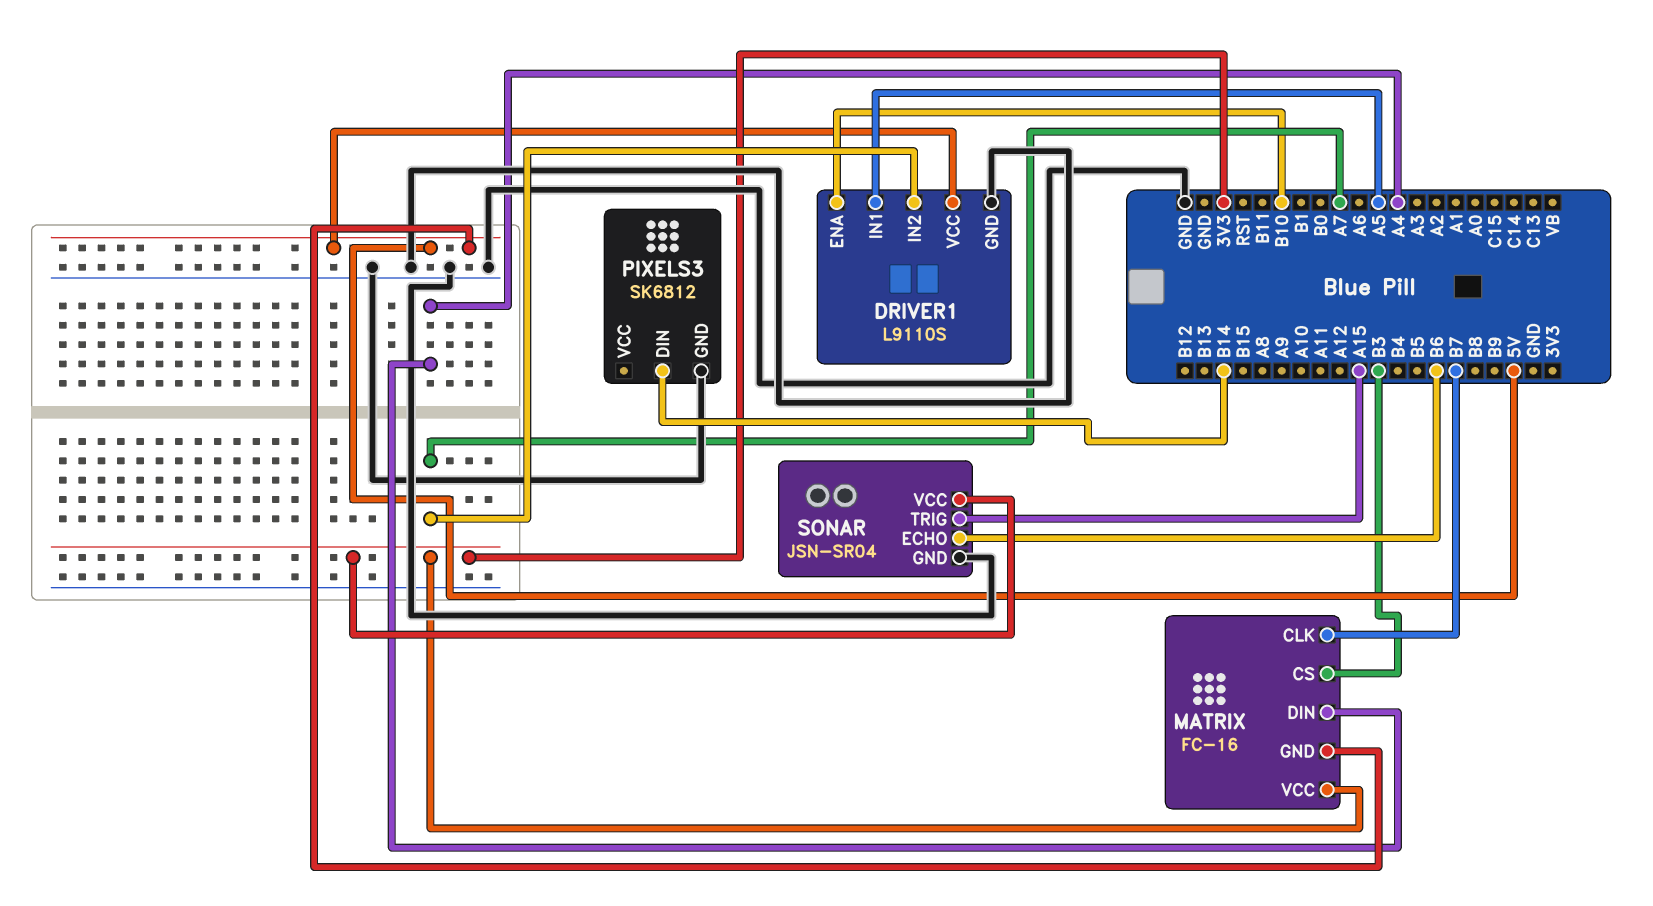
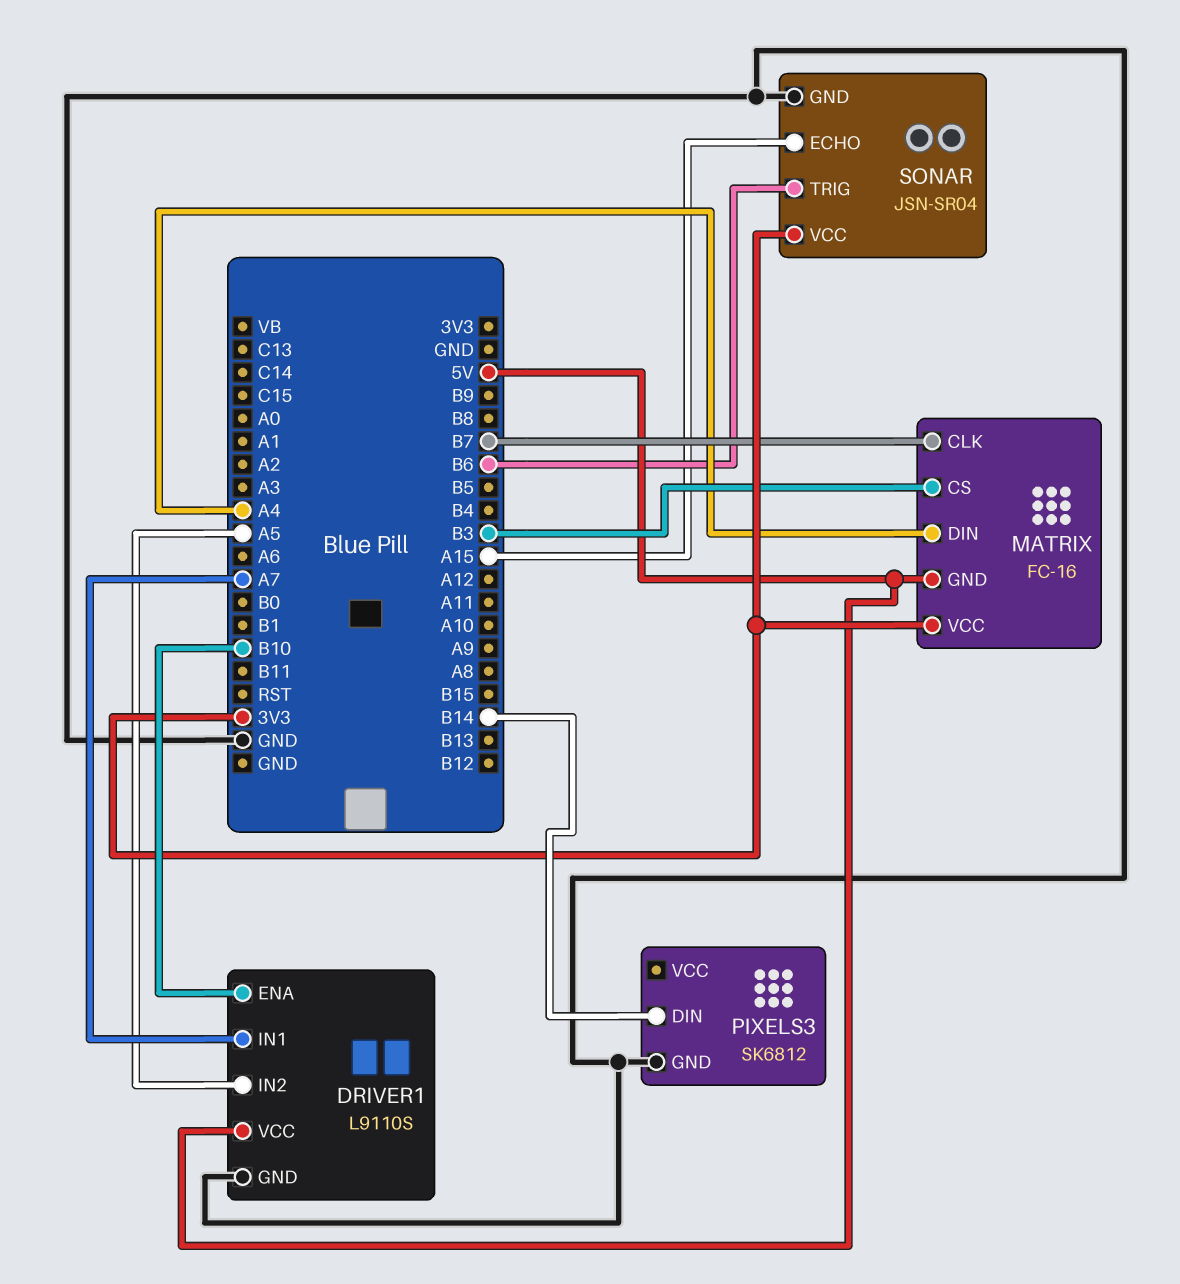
DRIVER1 pin IN1: A5 -> A7
DRIVER1 pin IN2: A7 -> A5
SONAR pin ECHO: B6 -> A15
SONAR pin TRIG: A15 -> B6

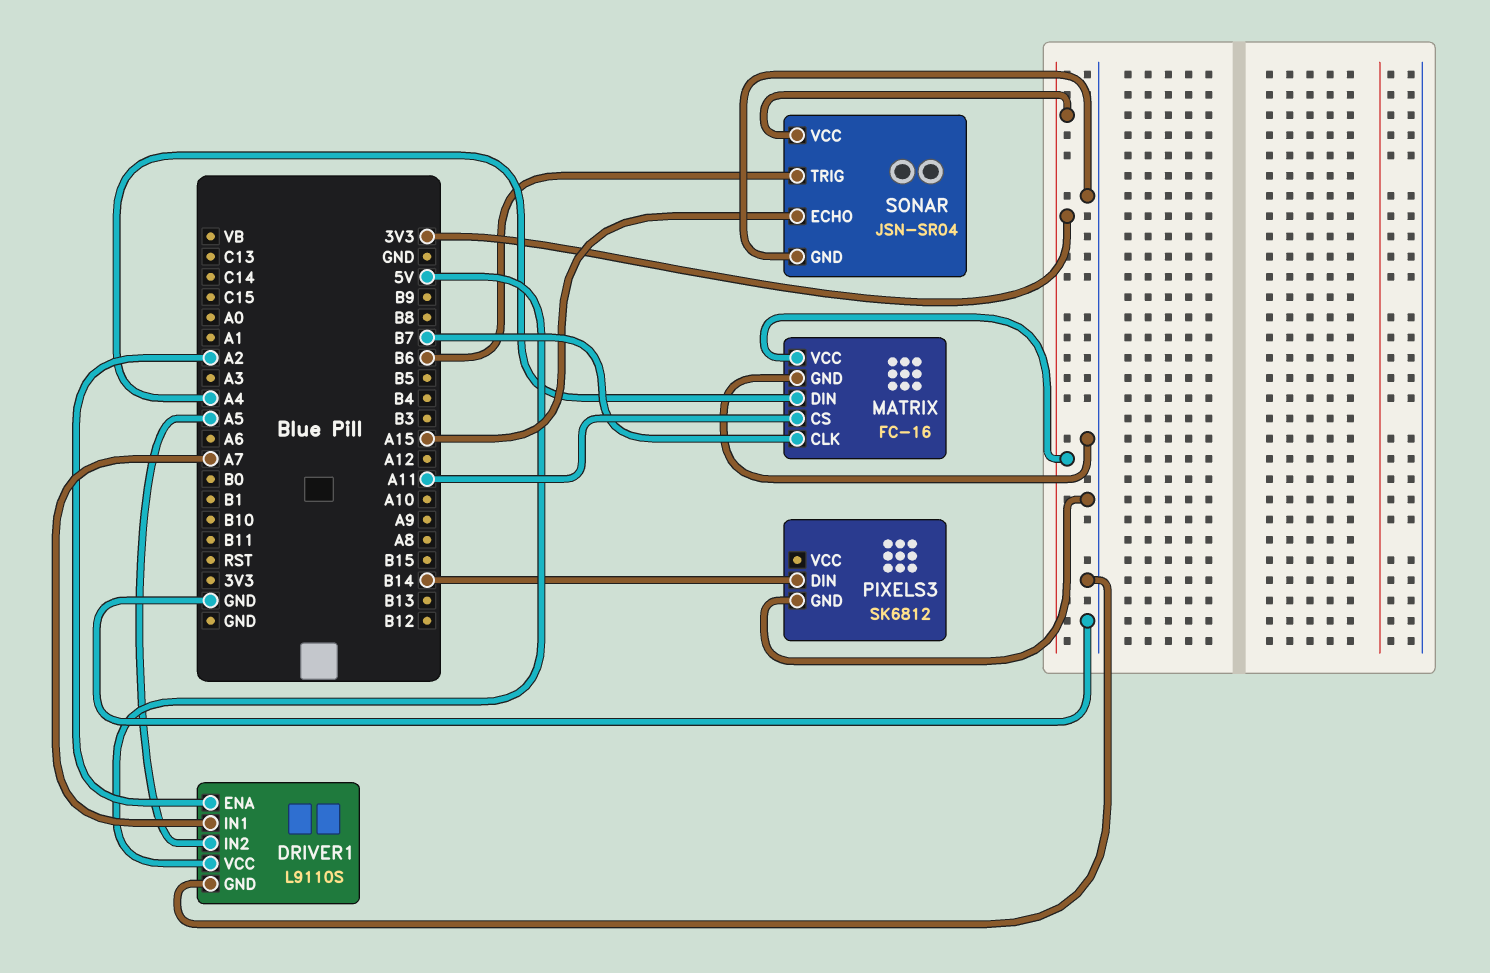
DRIVER1 pin ENA: B10 -> A2
MATRIX pin CS: B3 -> A11
MATRIX pin GND: 5V -> GND

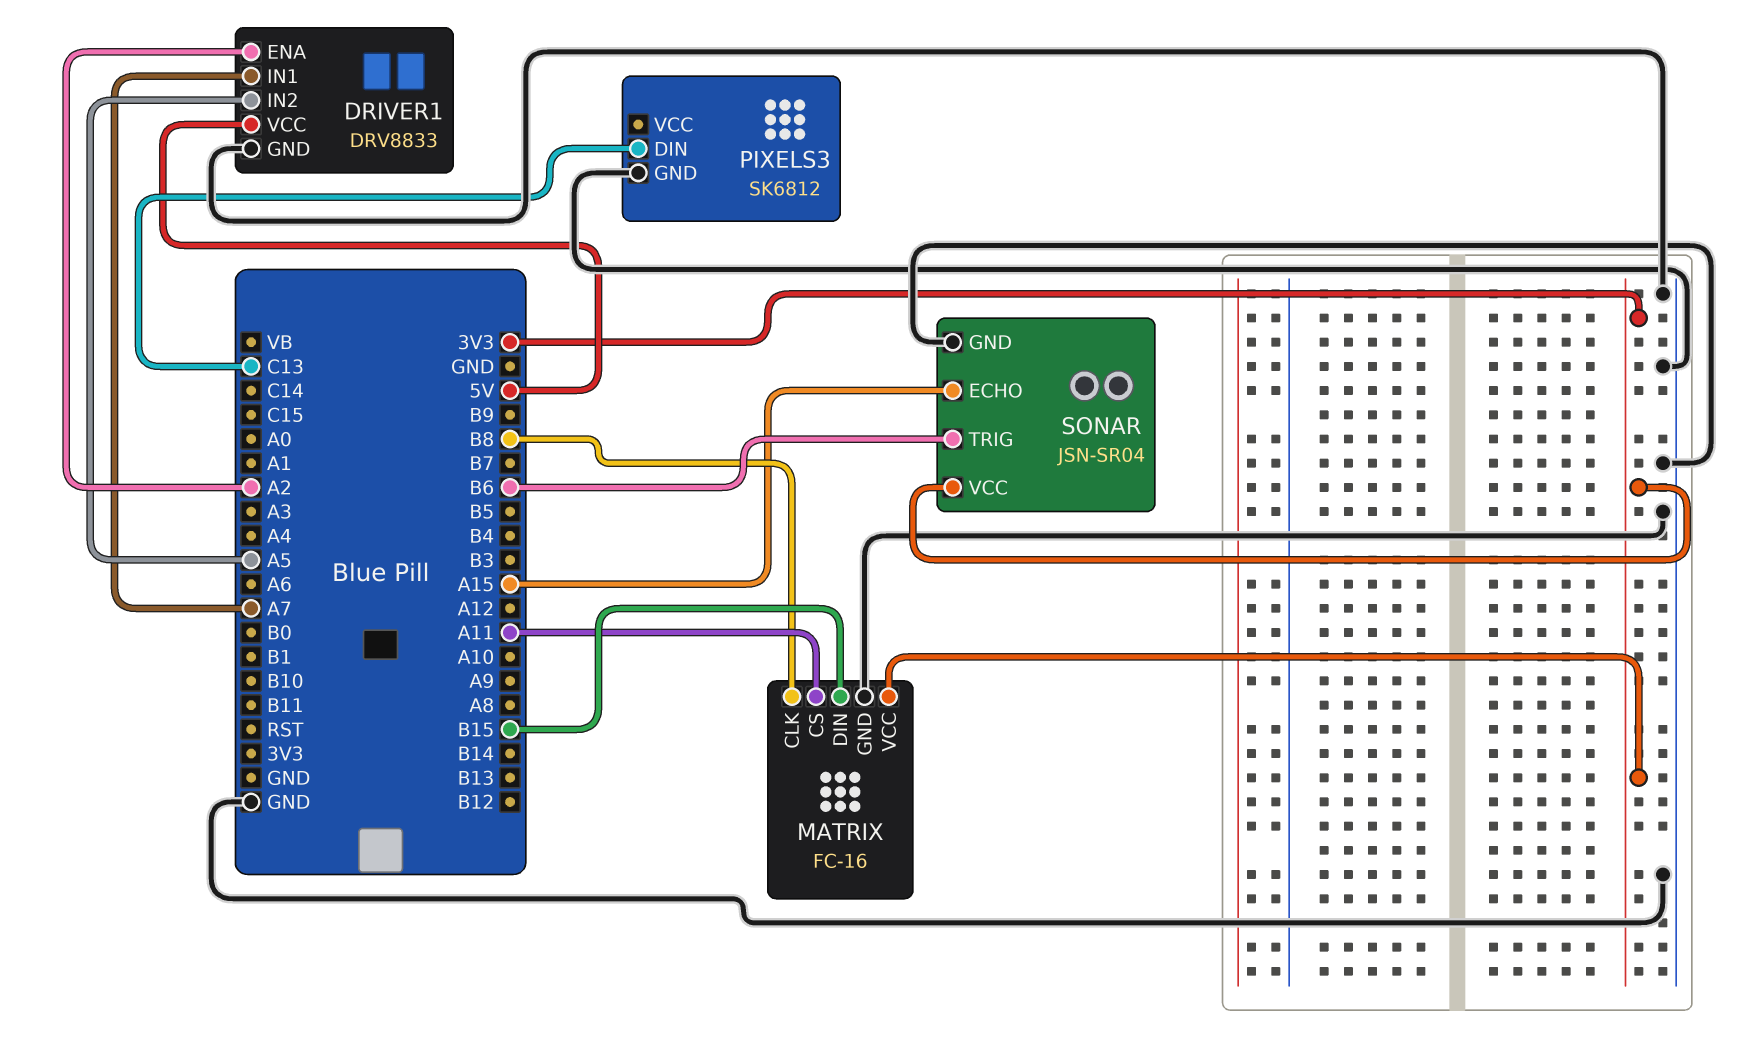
DRIVER1: L9110S -> DRV8833
MATRIX pin CLK: B7 -> B8
MATRIX pin DIN: A4 -> B15
PIXELS3 pin DIN: B14 -> C13

